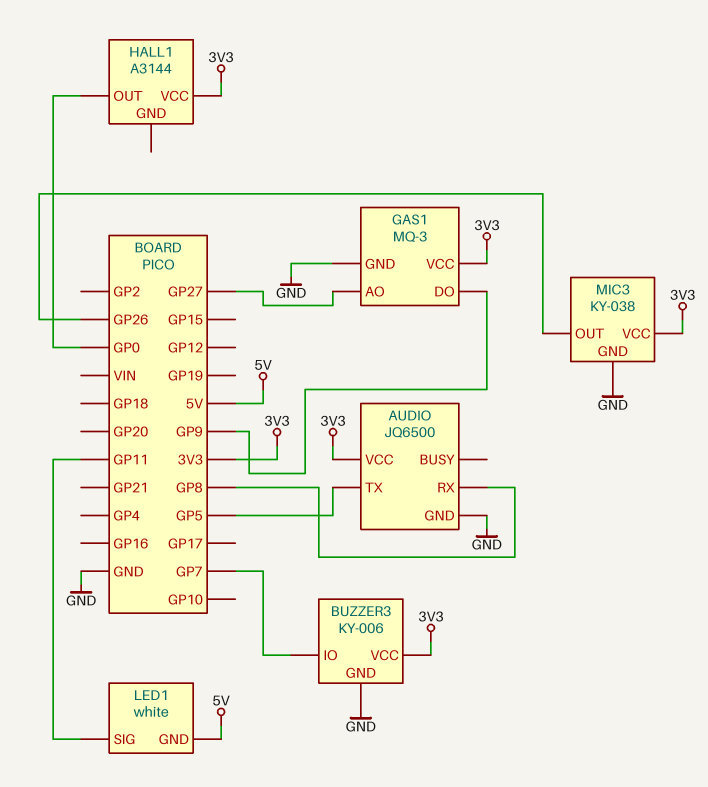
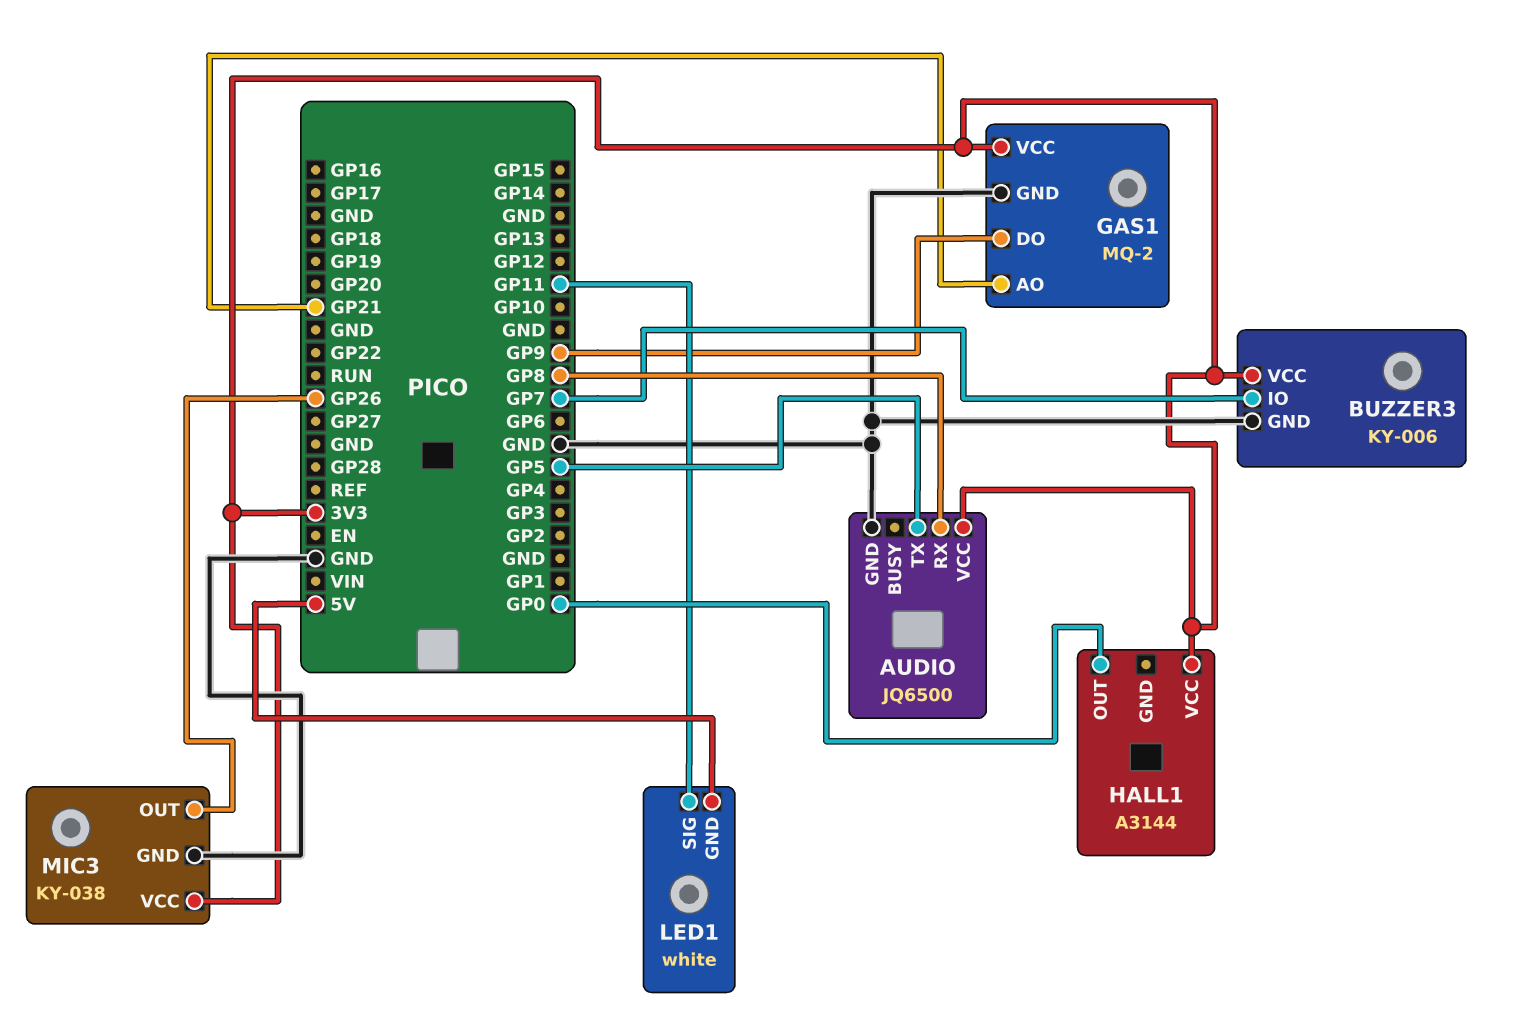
GAS1: MQ-3 -> MQ-2
GAS1 pin AO: GP27 -> GP21

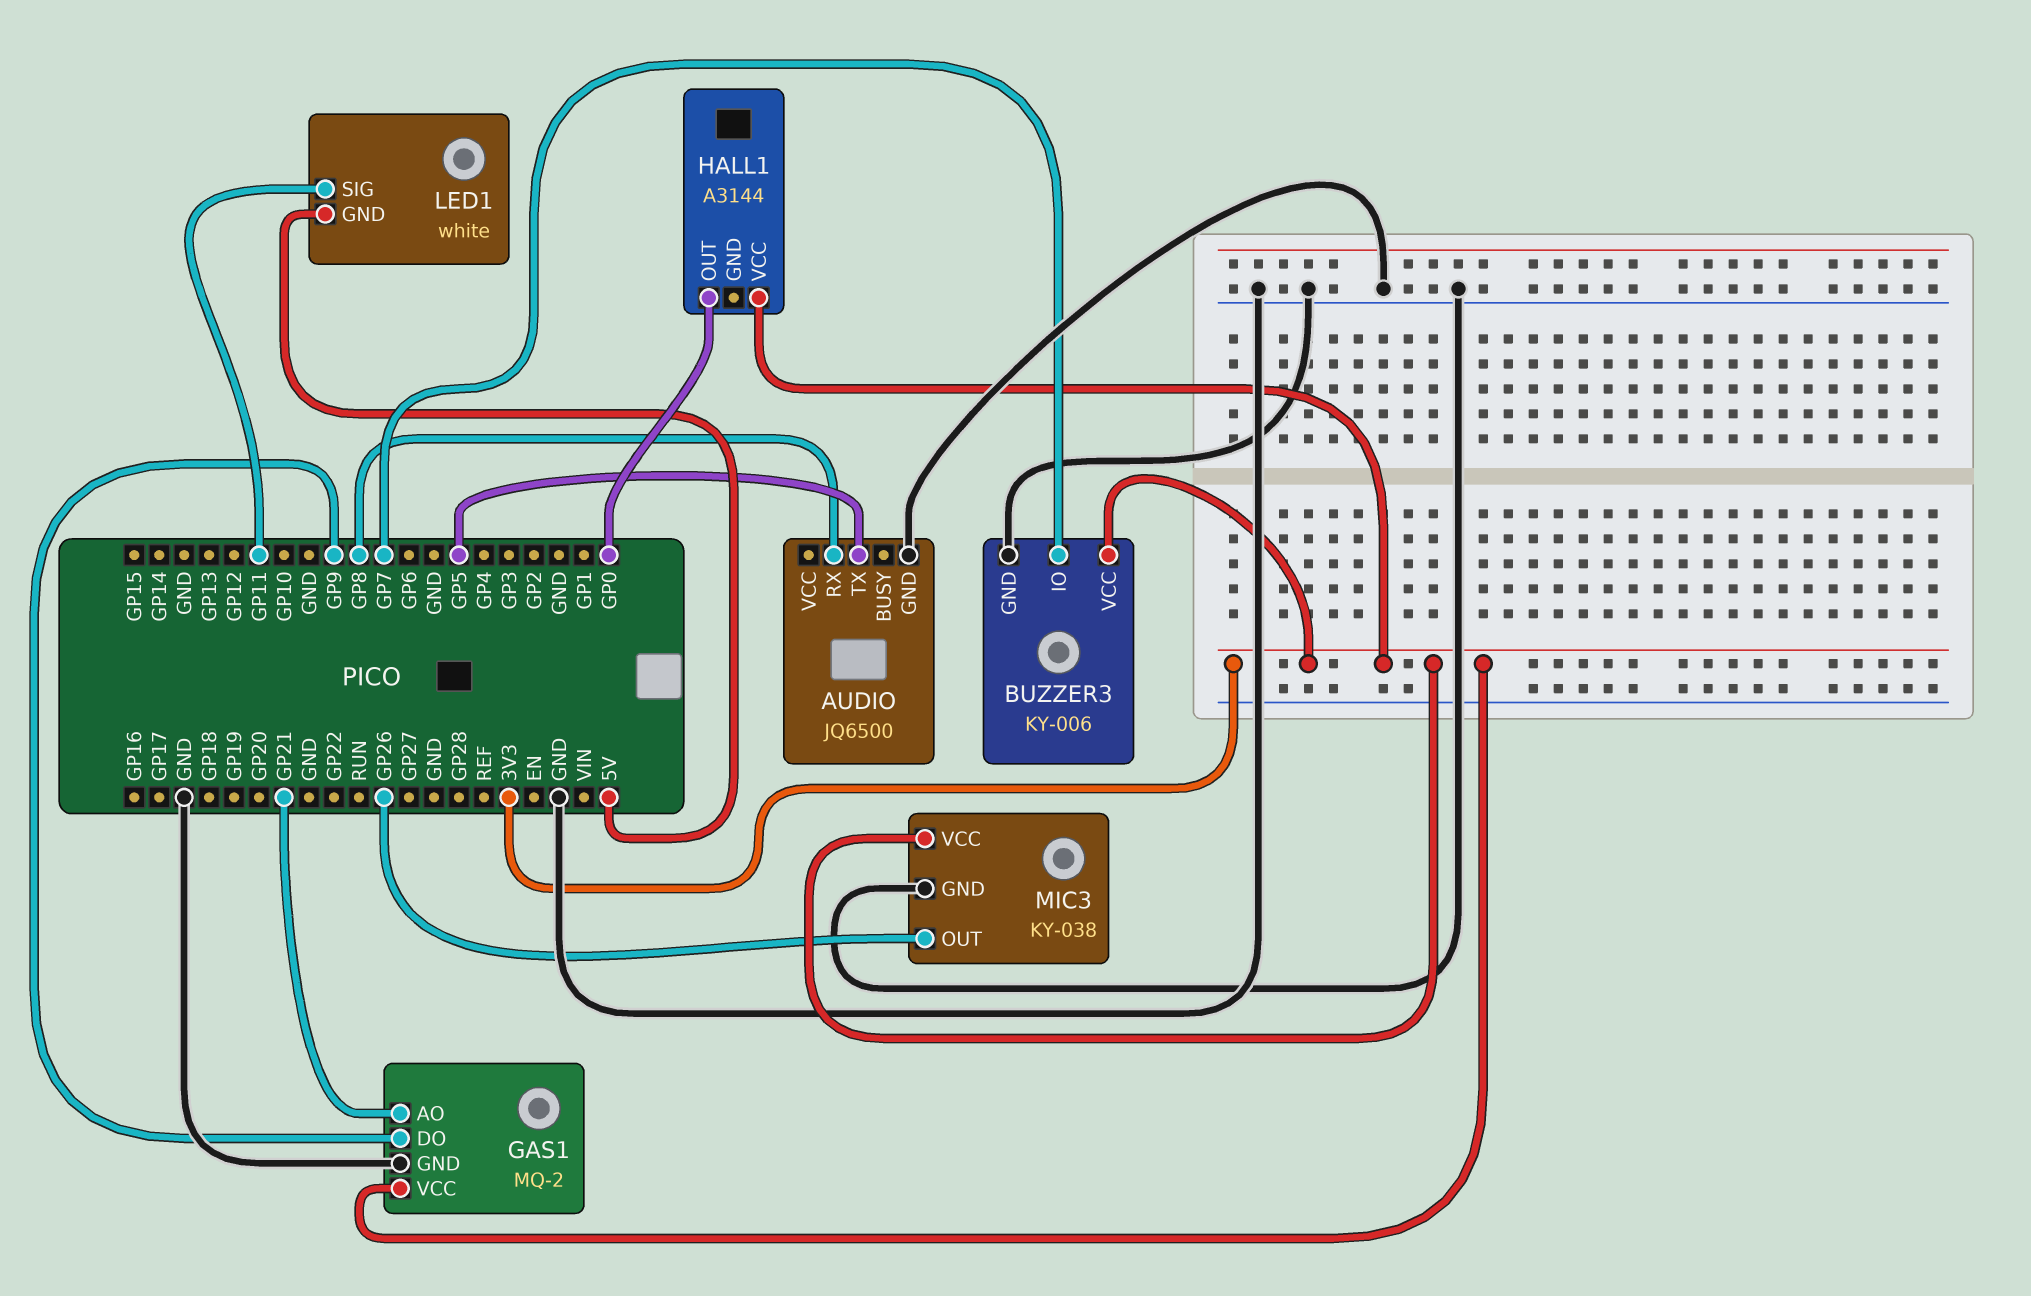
AUDIO pin VCC: 3V3 -> none

